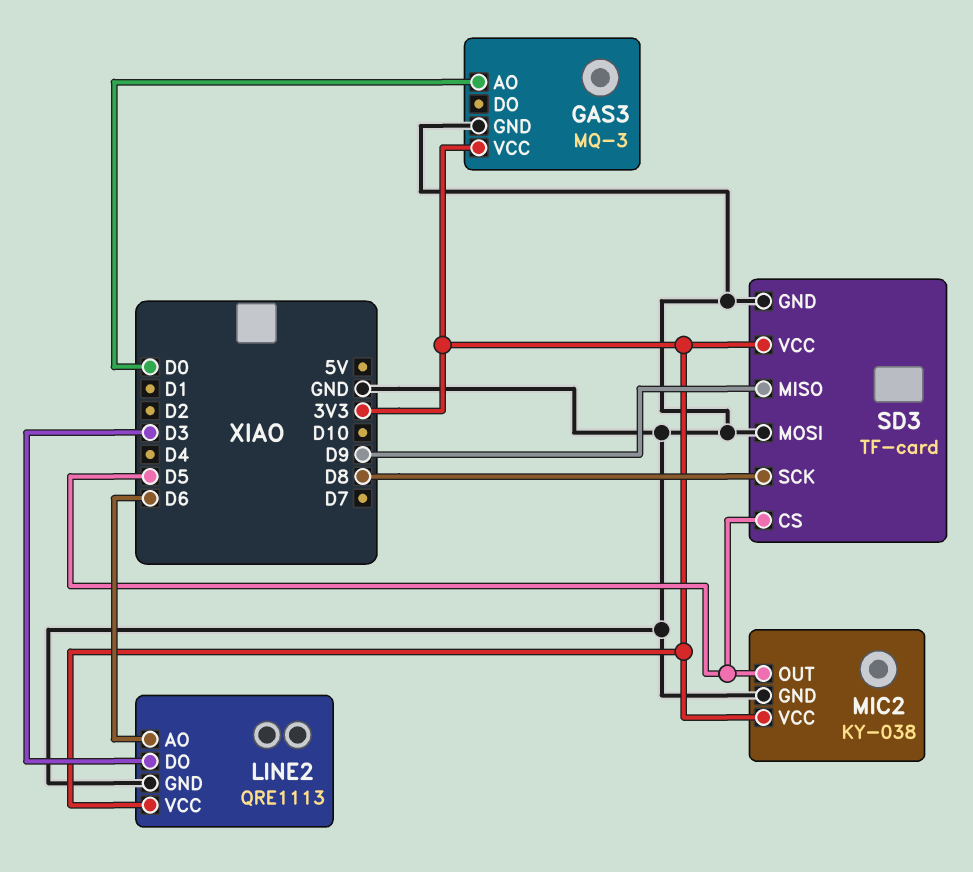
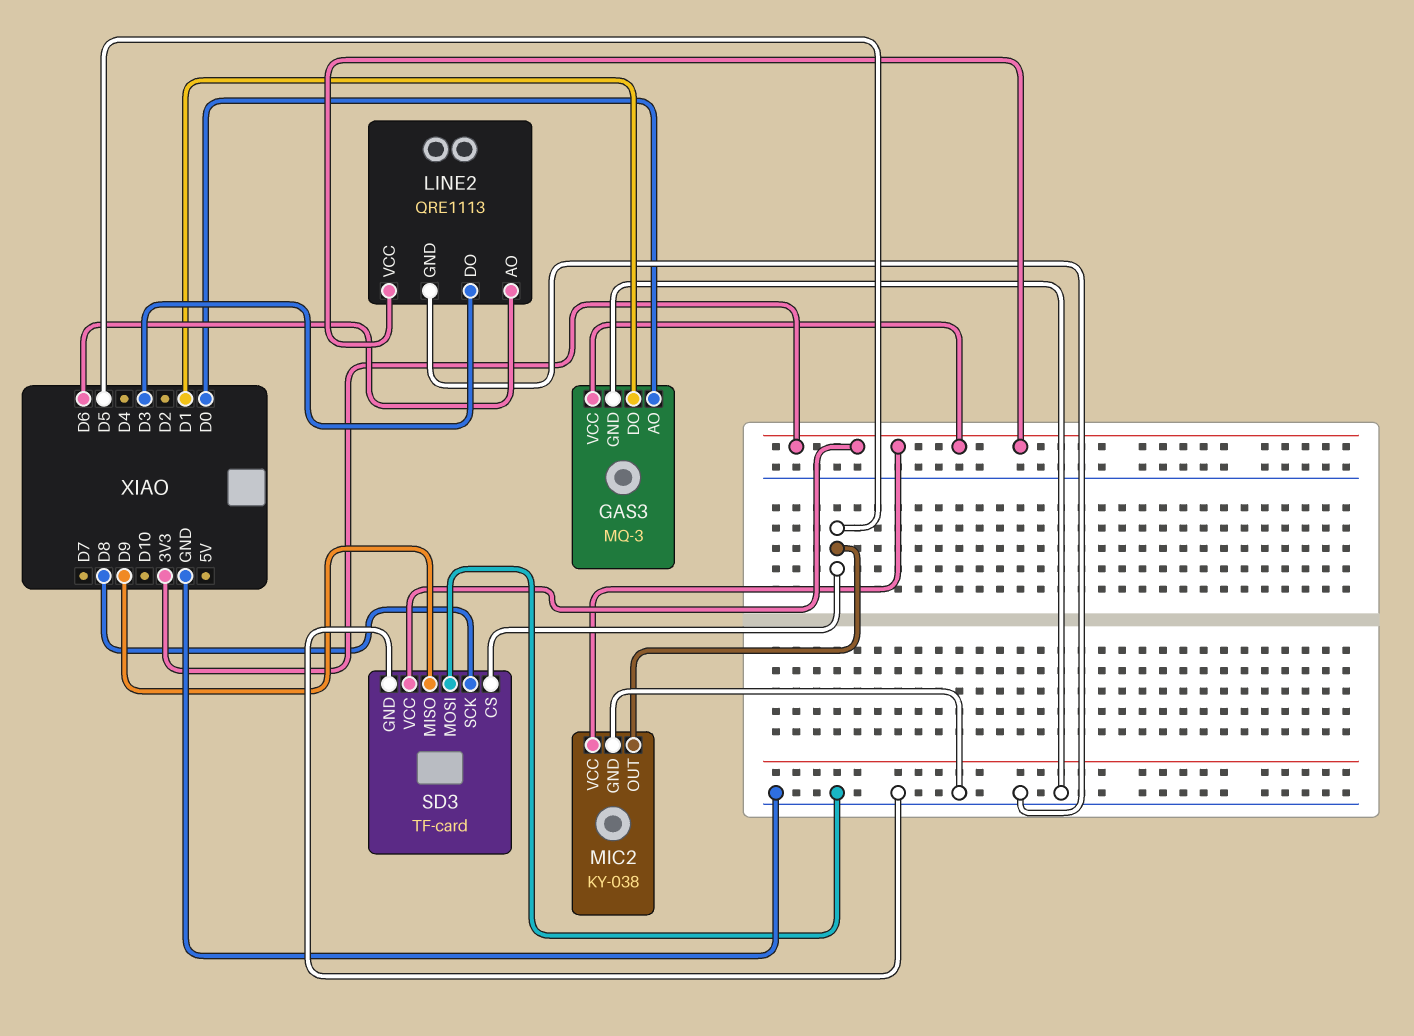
GAS3 pin DO: none -> D1

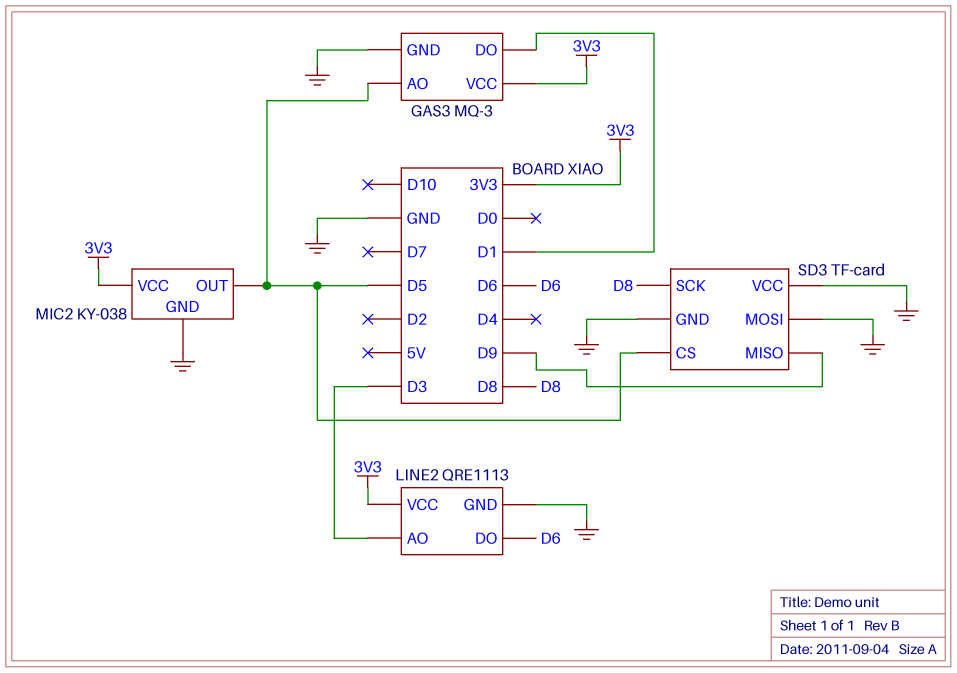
GAS3 pin AO: D0 -> D5
LINE2 pin AO: D6 -> D3
LINE2 pin DO: D3 -> D6
SD3 pin VCC: 3V3 -> GND

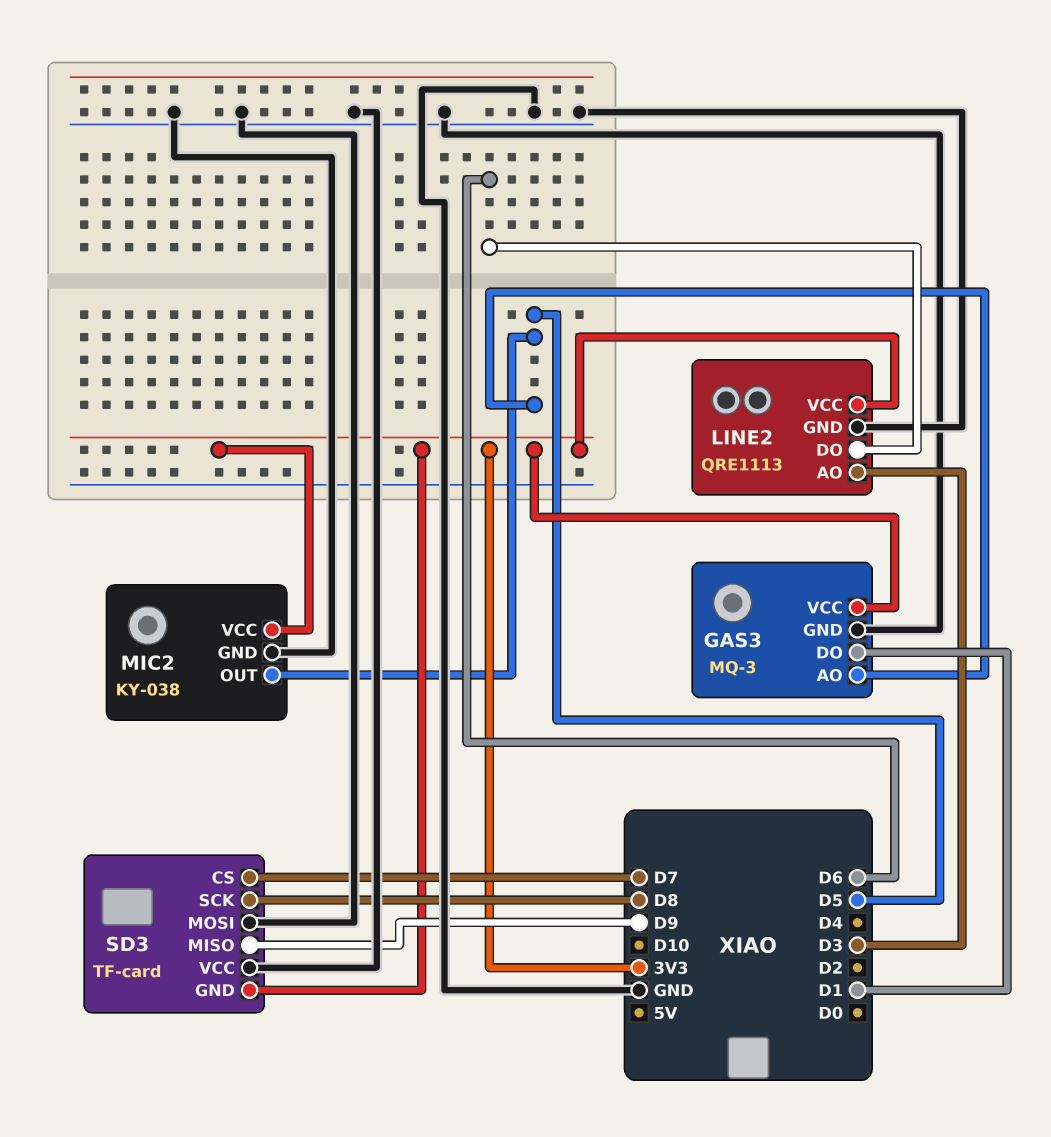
SD3 pin CS: D5 -> D7
SD3 pin GND: GND -> 3V3

